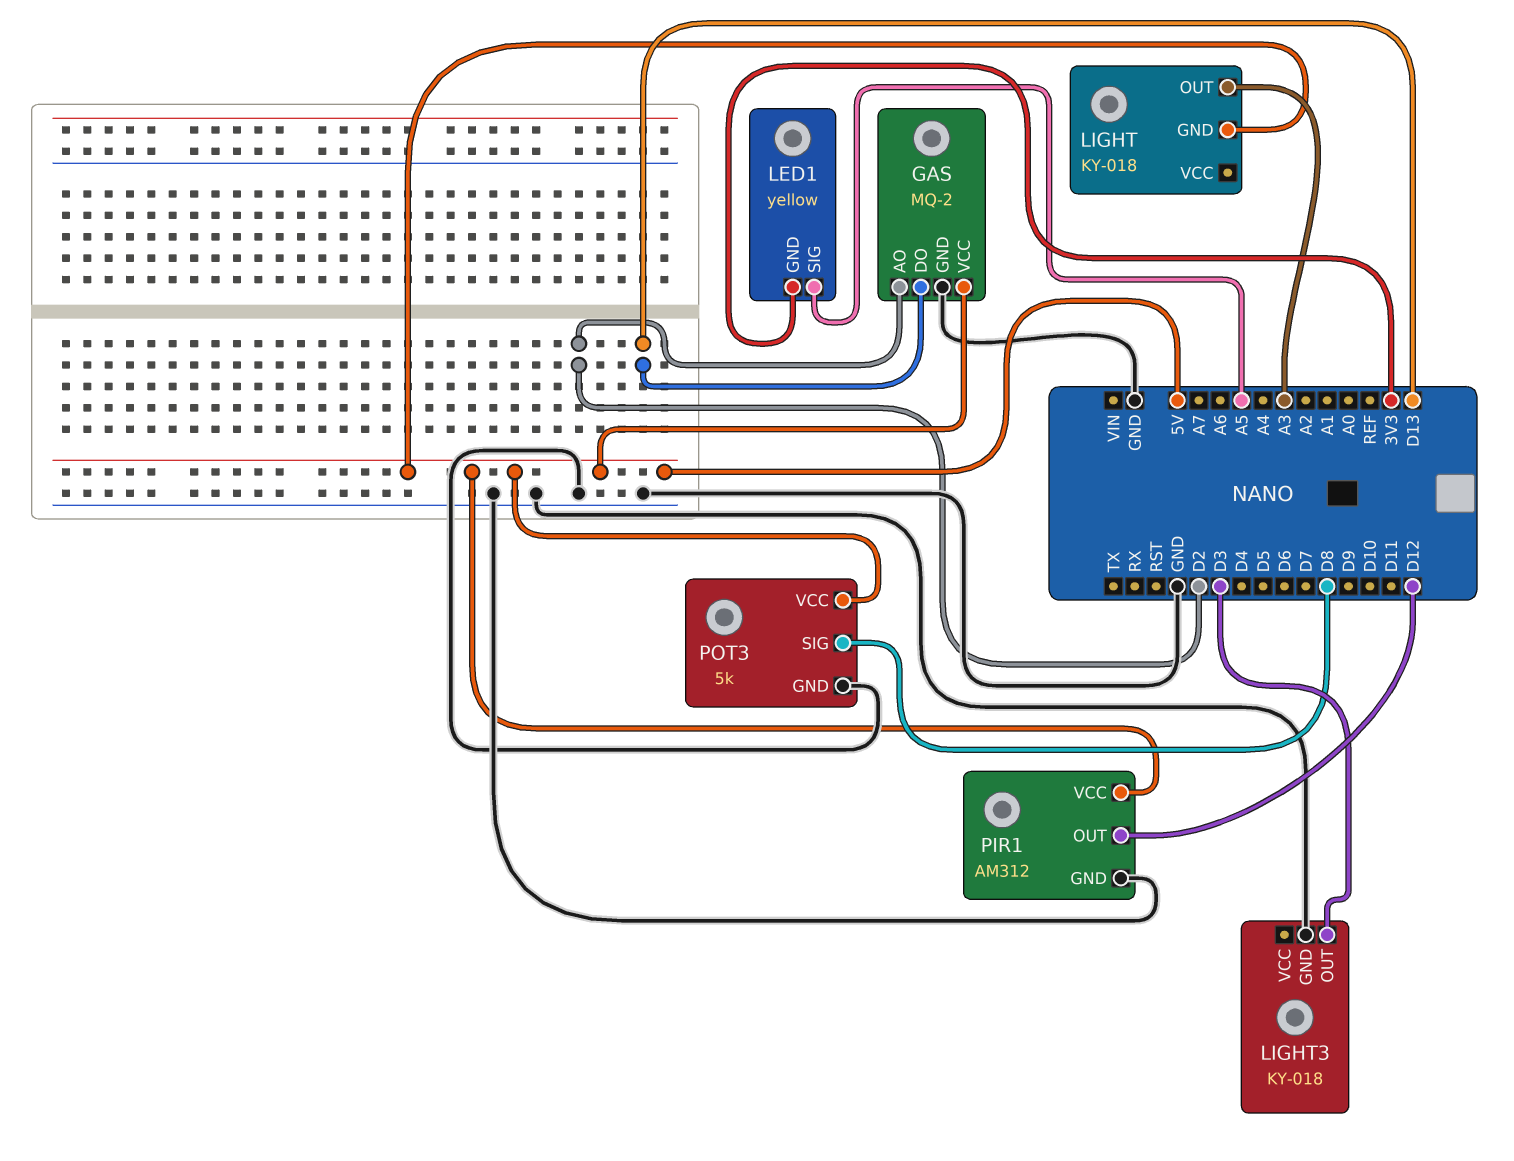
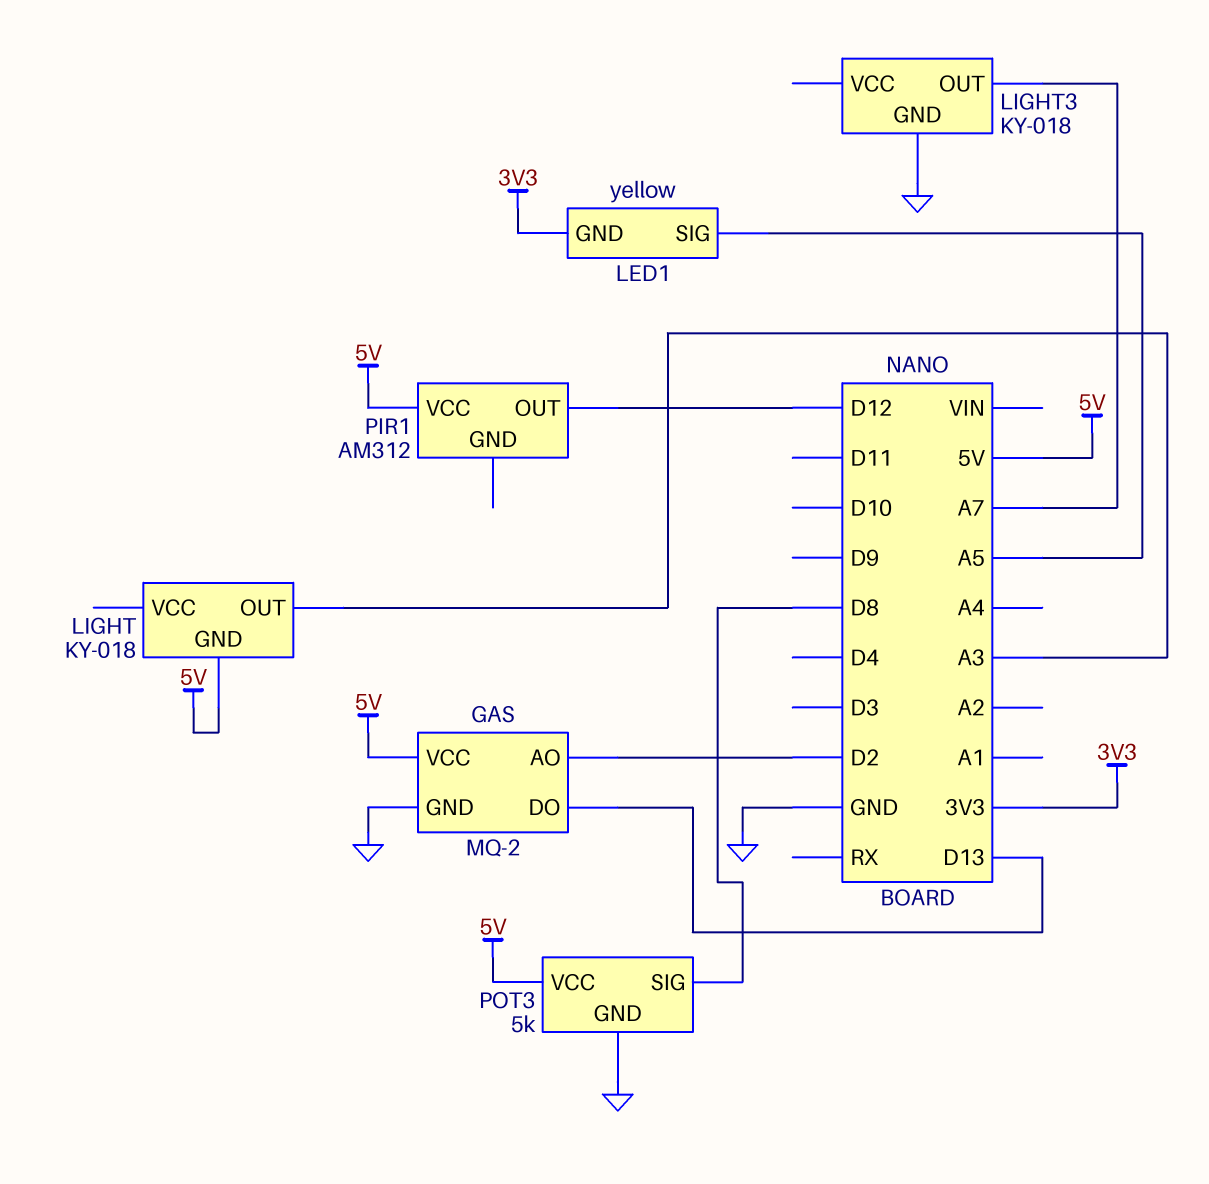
LIGHT3 pin OUT: D3 -> A7
PIR1 pin GND: GND -> none

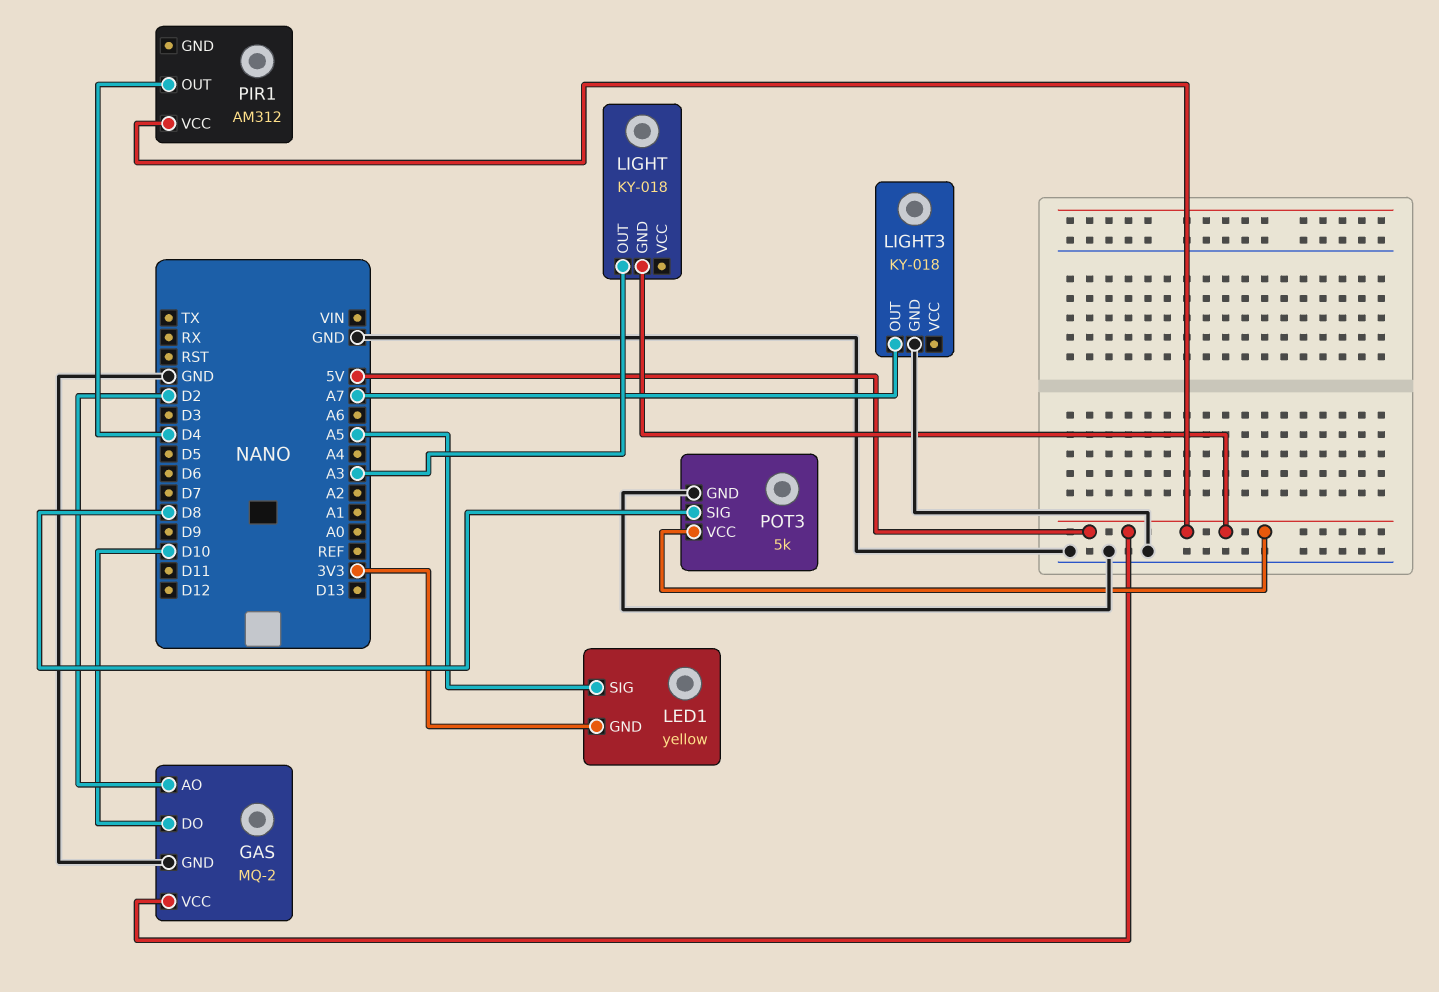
GAS pin DO: D13 -> D10
PIR1 pin OUT: D12 -> D4

